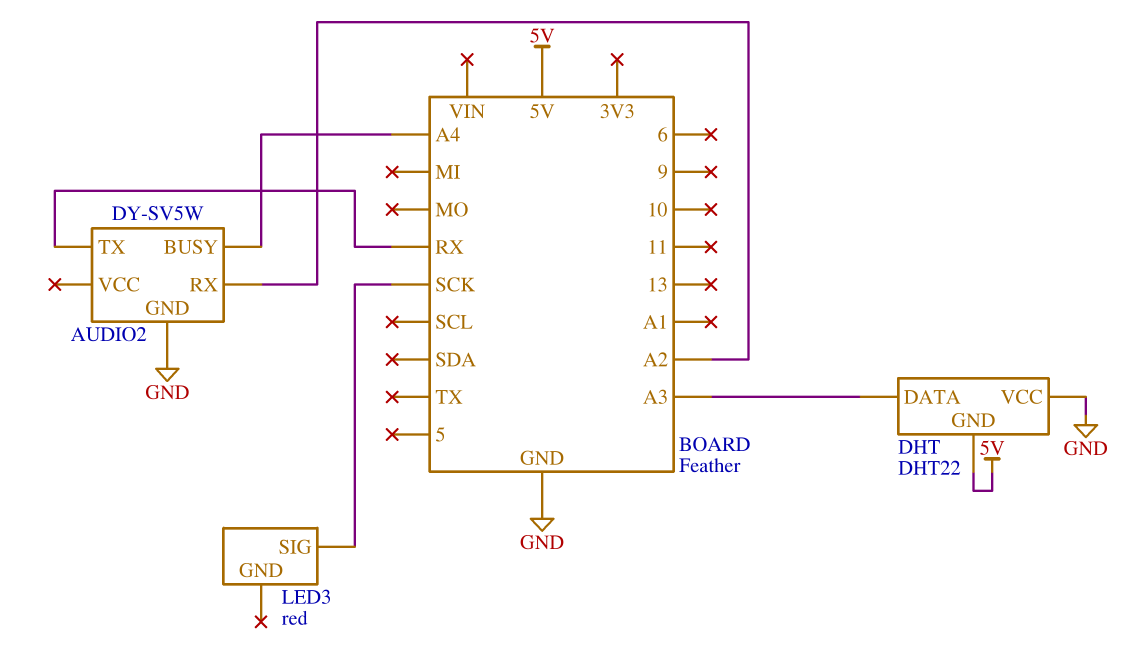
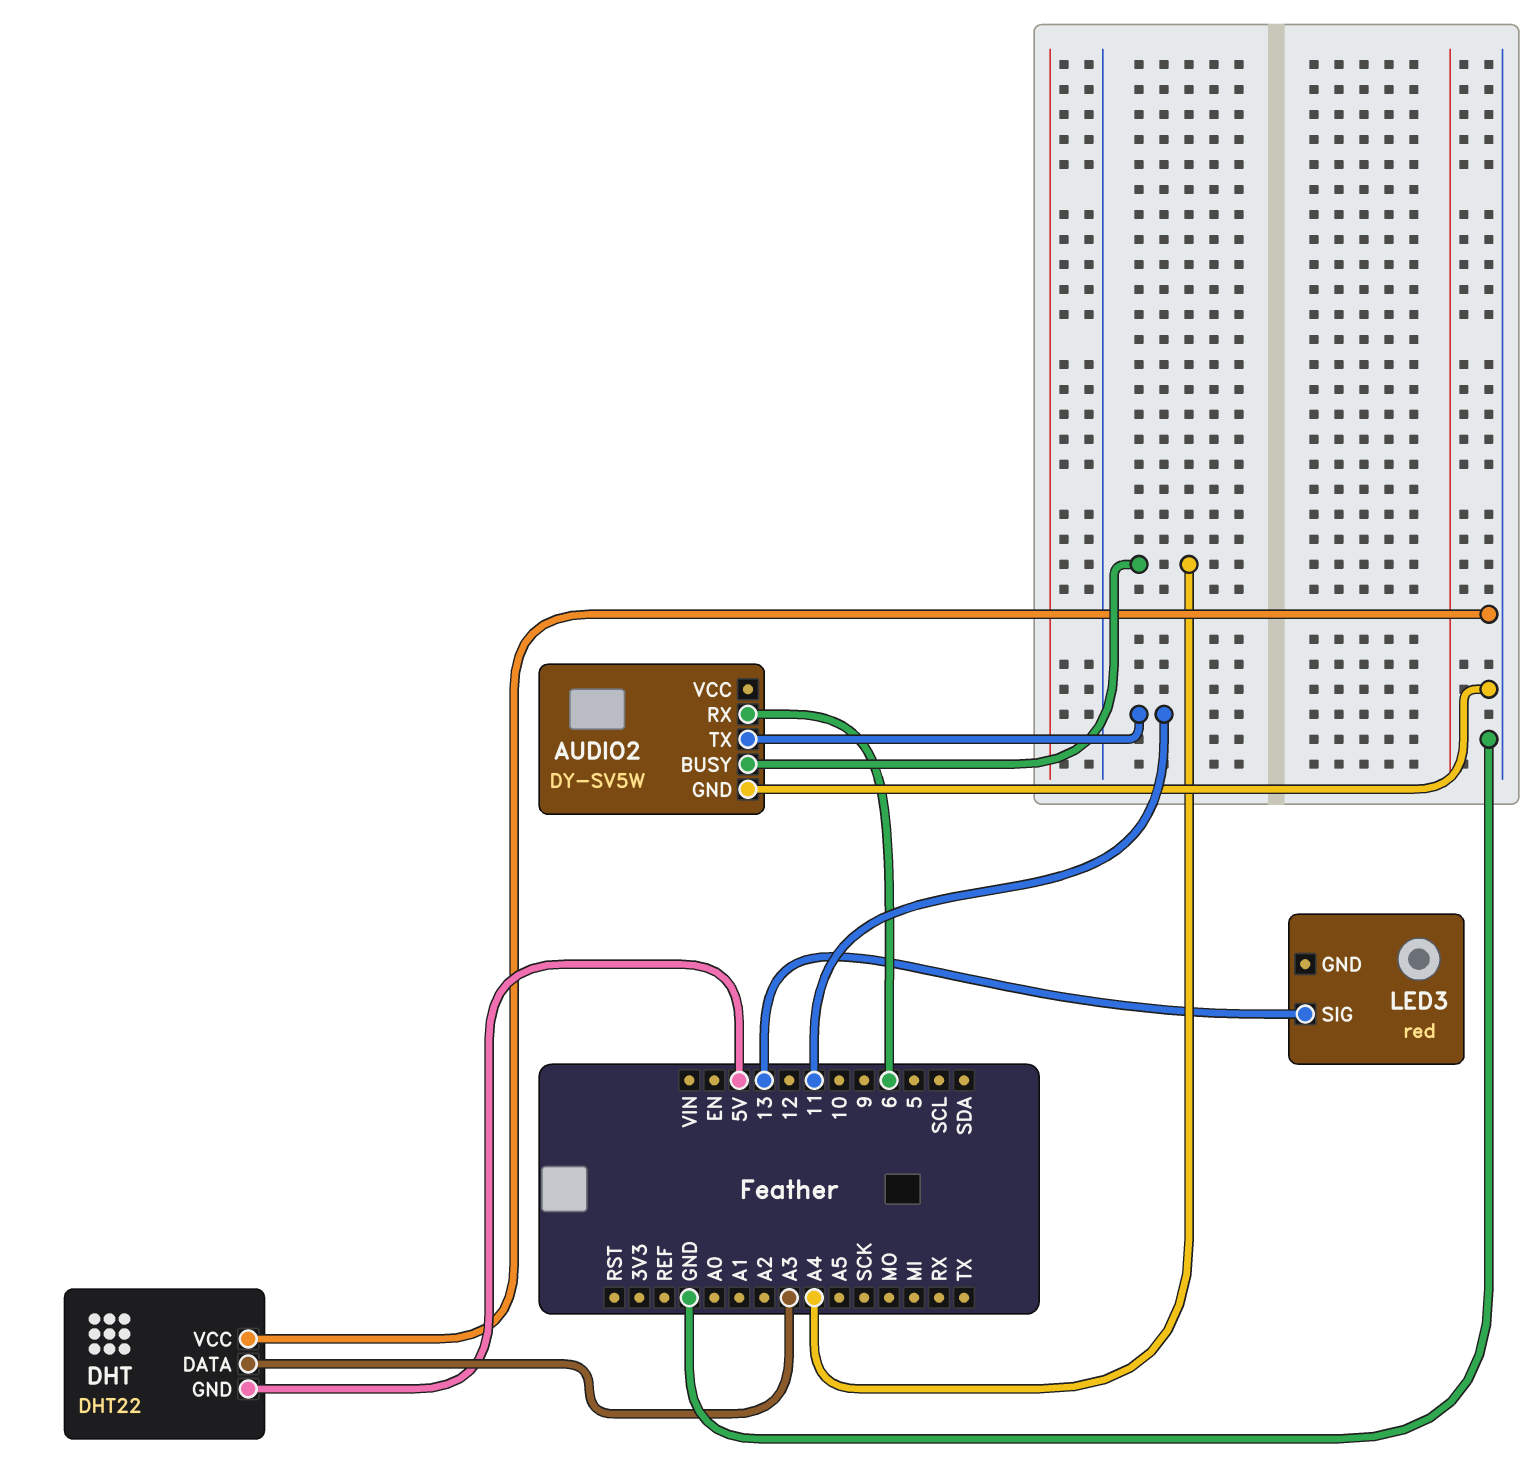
AUDIO2 pin RX: A2 -> 6
AUDIO2 pin TX: RX -> 11
LED3 pin SIG: SCK -> 13

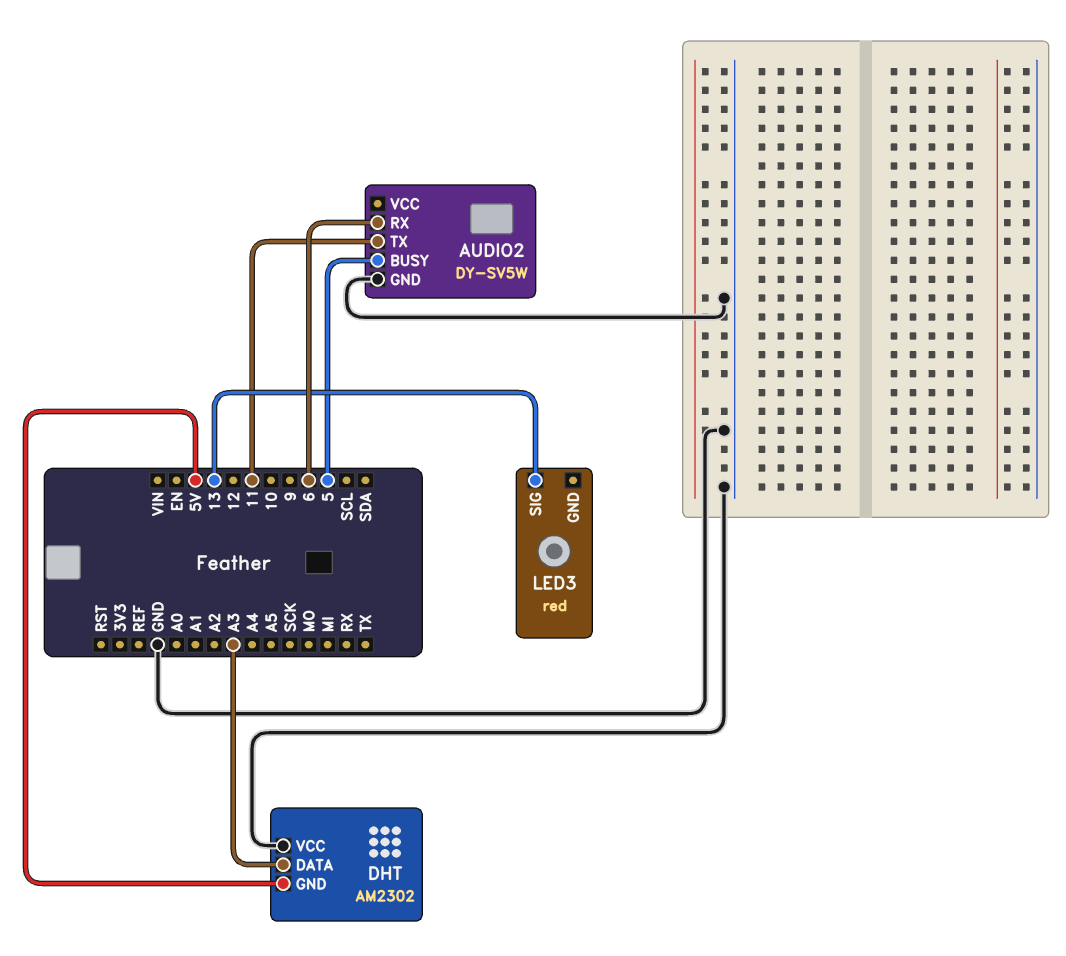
AUDIO2 pin BUSY: A4 -> 5
DHT: DHT22 -> AM2302

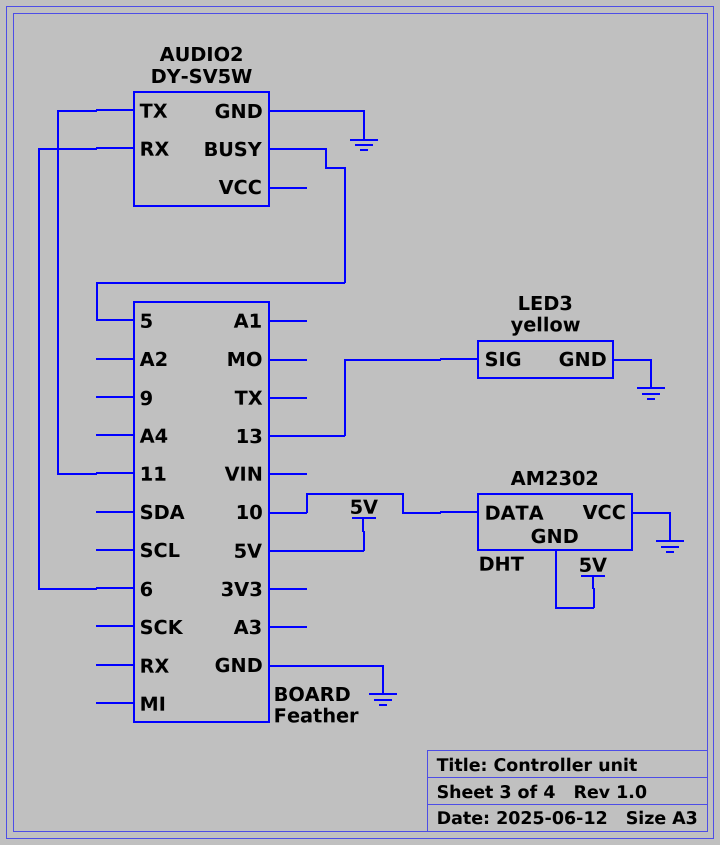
DHT pin DATA: A3 -> 10
LED3: red -> yellow
LED3 pin GND: none -> GND

